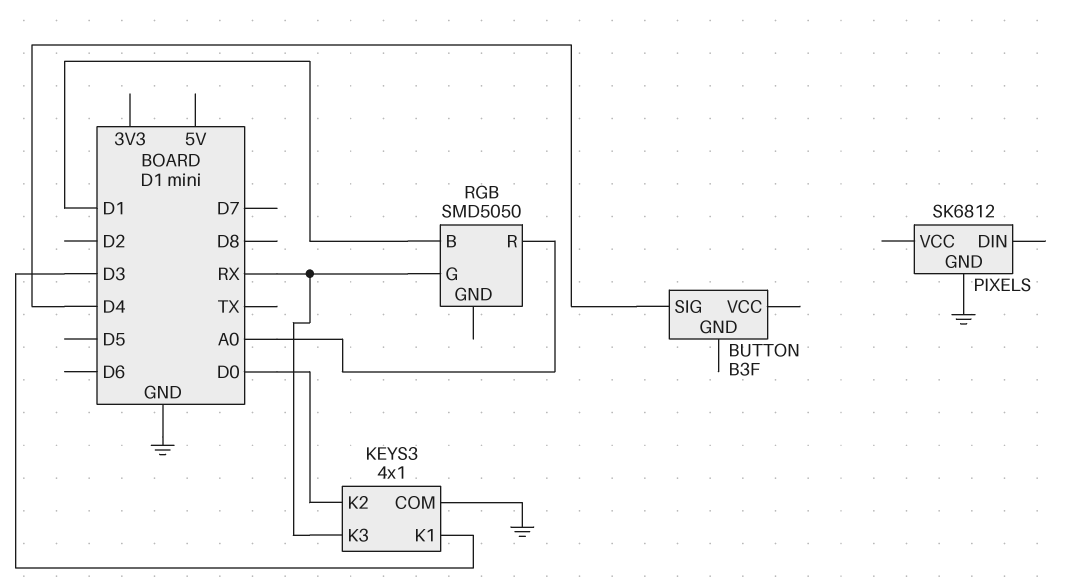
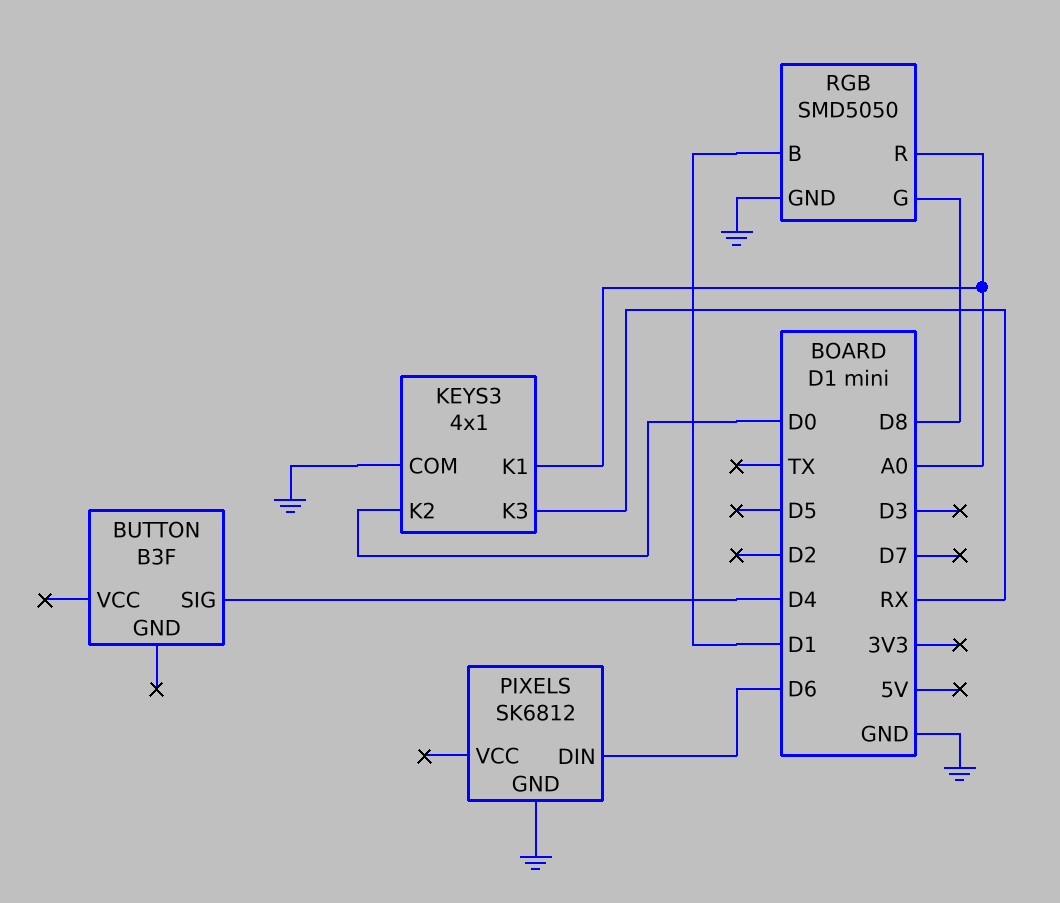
KEYS3 pin K1: D3 -> A0
PIXELS pin DIN: none -> D6
RGB pin G: RX -> D8
RGB pin GND: none -> GND

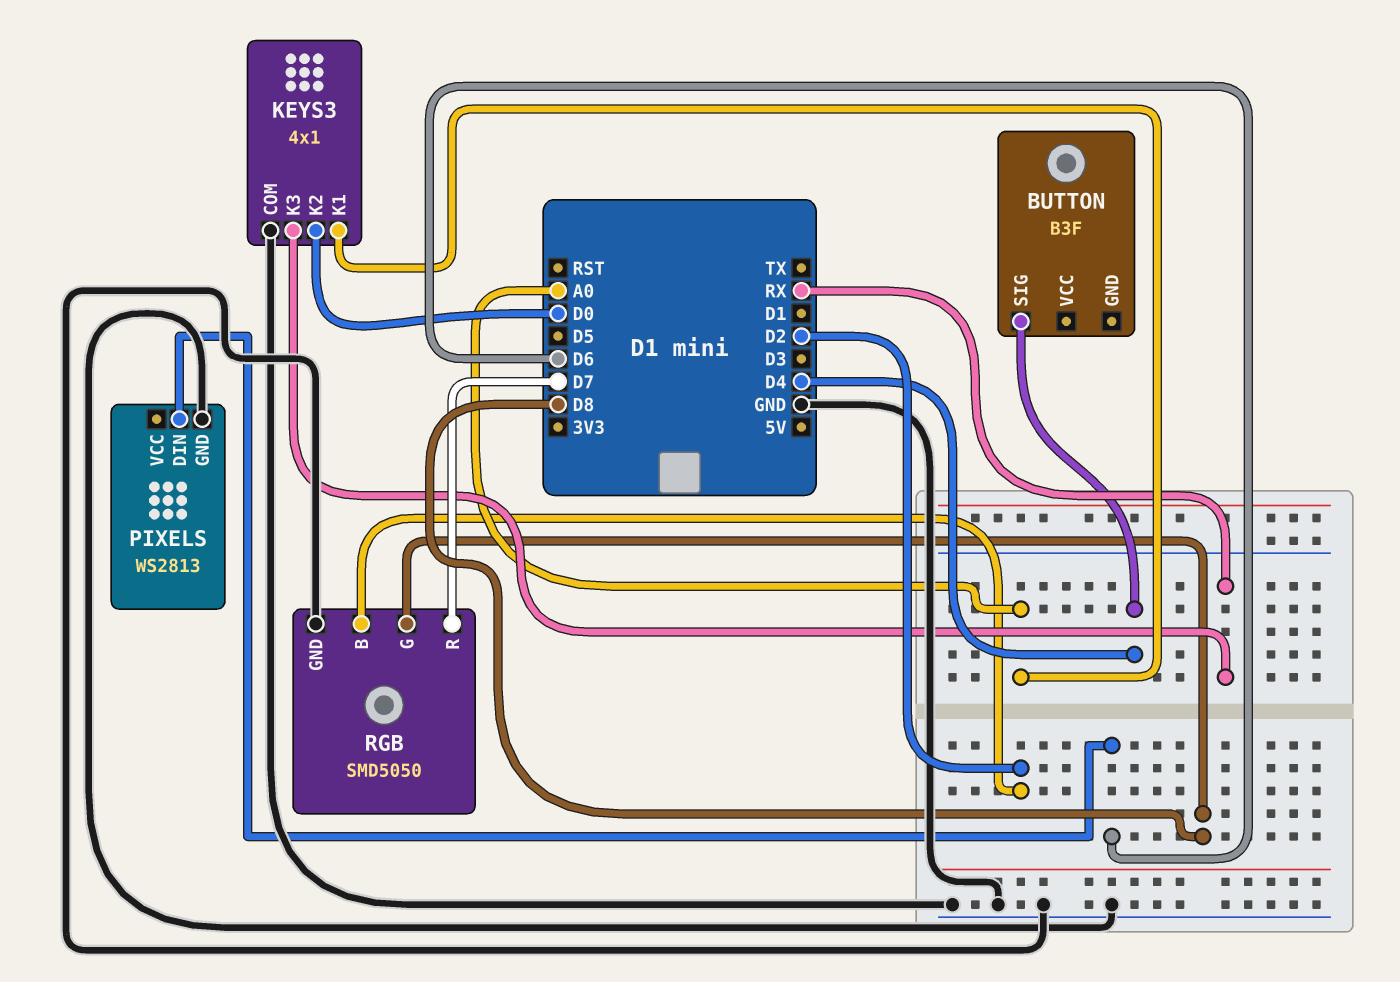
PIXELS: SK6812 -> WS2813
RGB pin B: D1 -> D2
RGB pin R: A0 -> D7

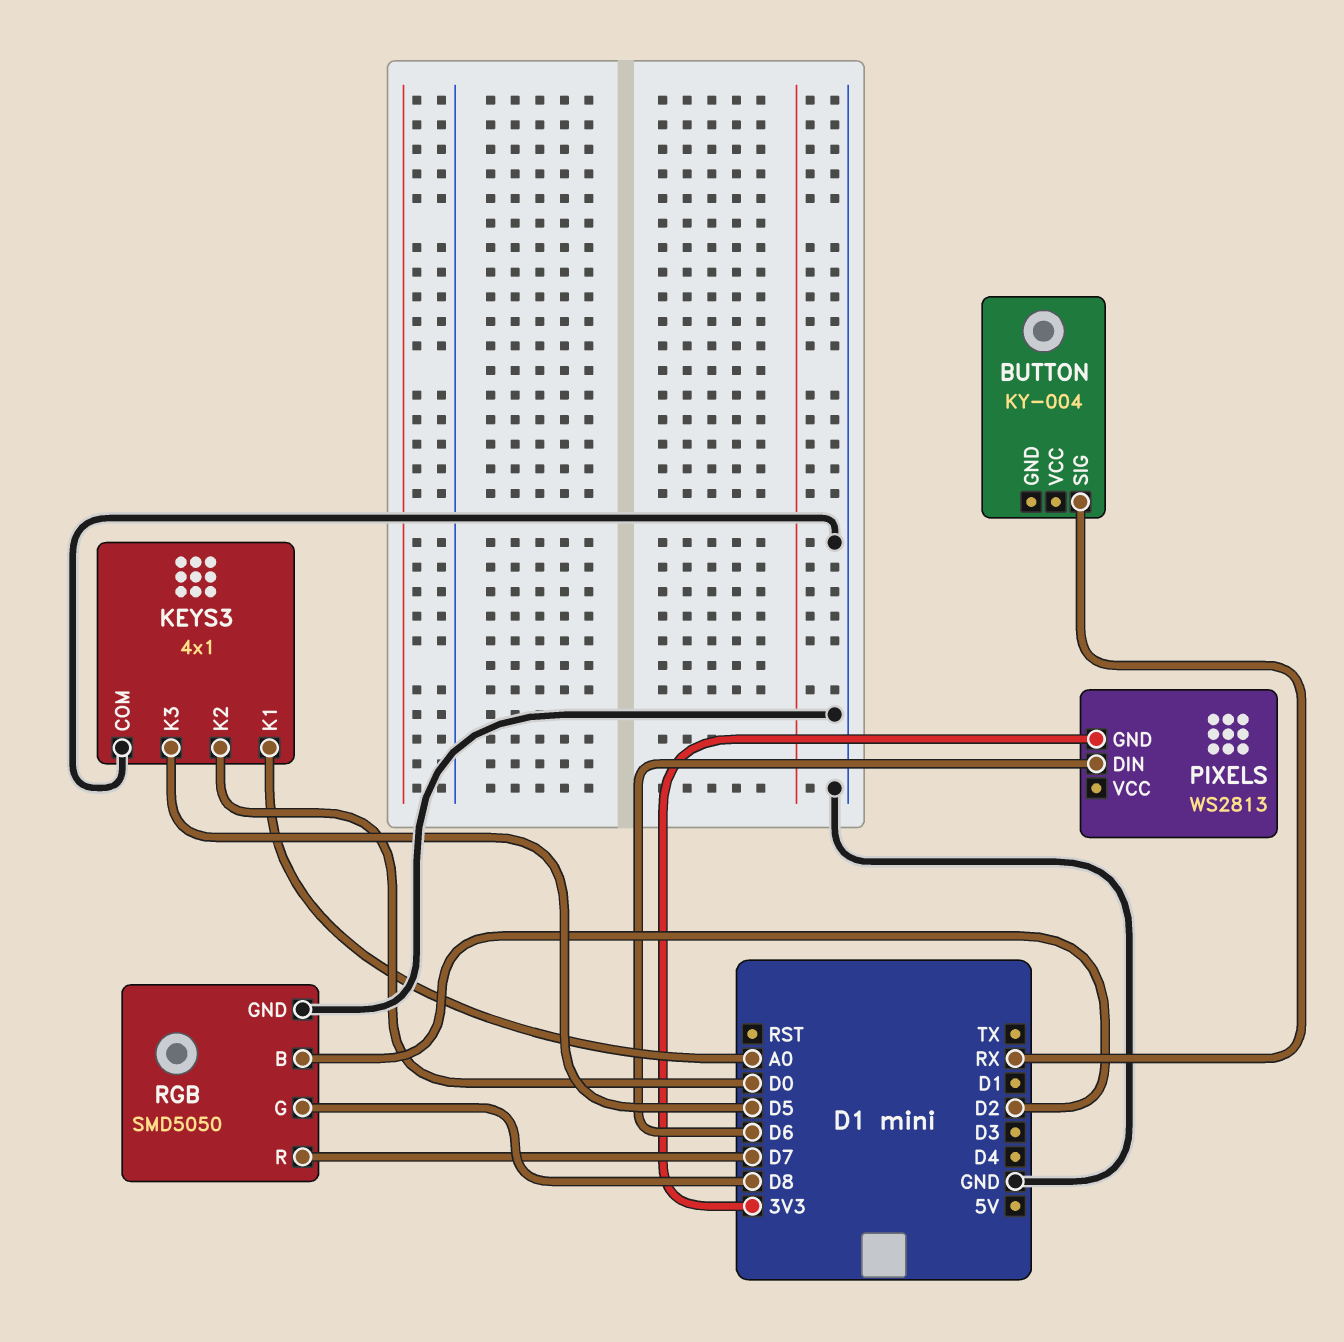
BUTTON: B3F -> KY-004
BUTTON pin SIG: D4 -> RX
KEYS3 pin K3: RX -> D5
PIXELS pin GND: GND -> 3V3

